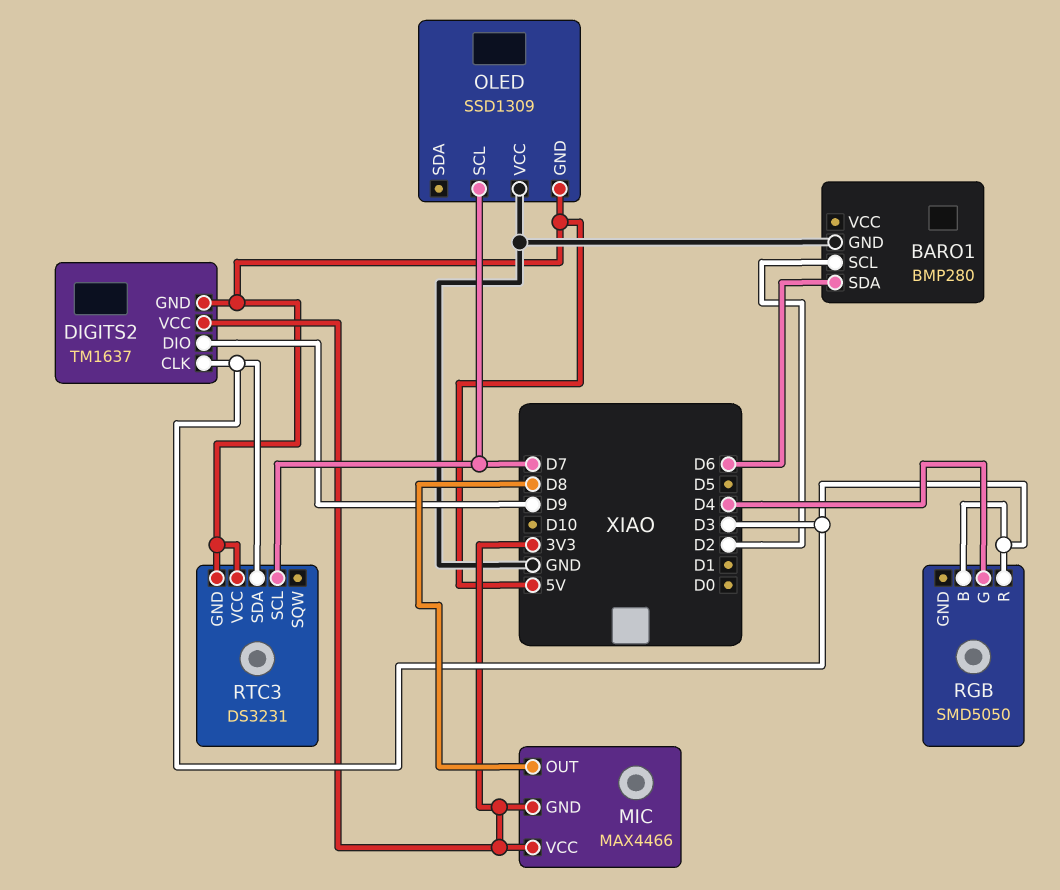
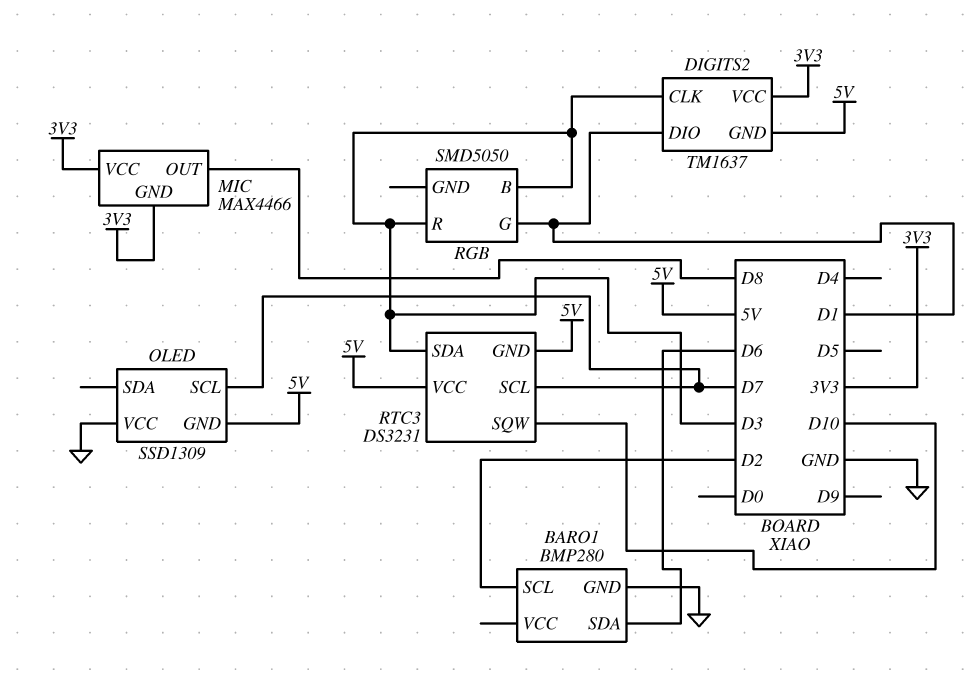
DIGITS2 pin DIO: D9 -> D1
RGB pin G: D4 -> D1
RTC3 pin SQW: none -> D10

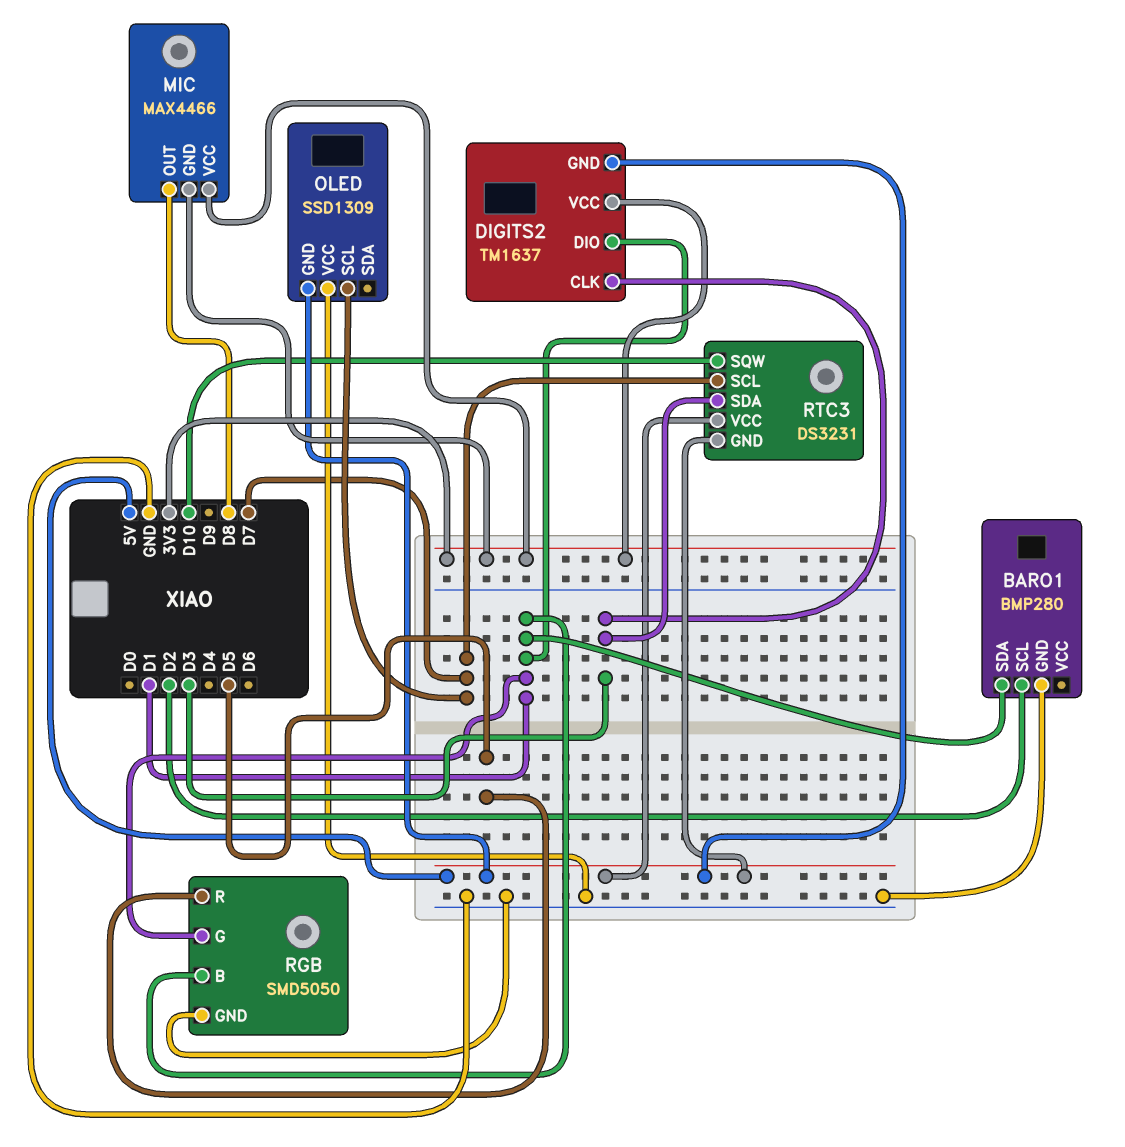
BARO1 pin SDA: D6 -> D1
RGB pin B: D3 -> D1
RGB pin GND: none -> GND
RGB pin R: D3 -> D5

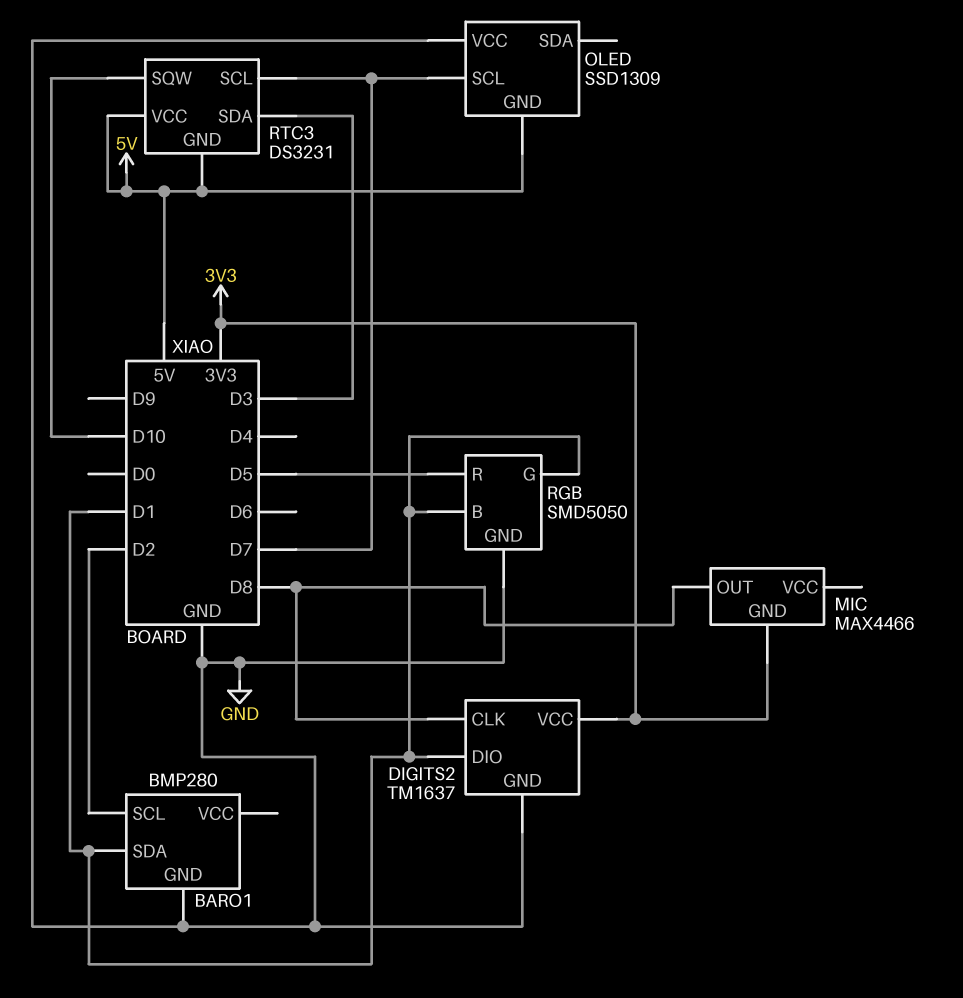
DIGITS2 pin CLK: D3 -> D8
DIGITS2 pin GND: 5V -> GND
MIC pin VCC: 3V3 -> none

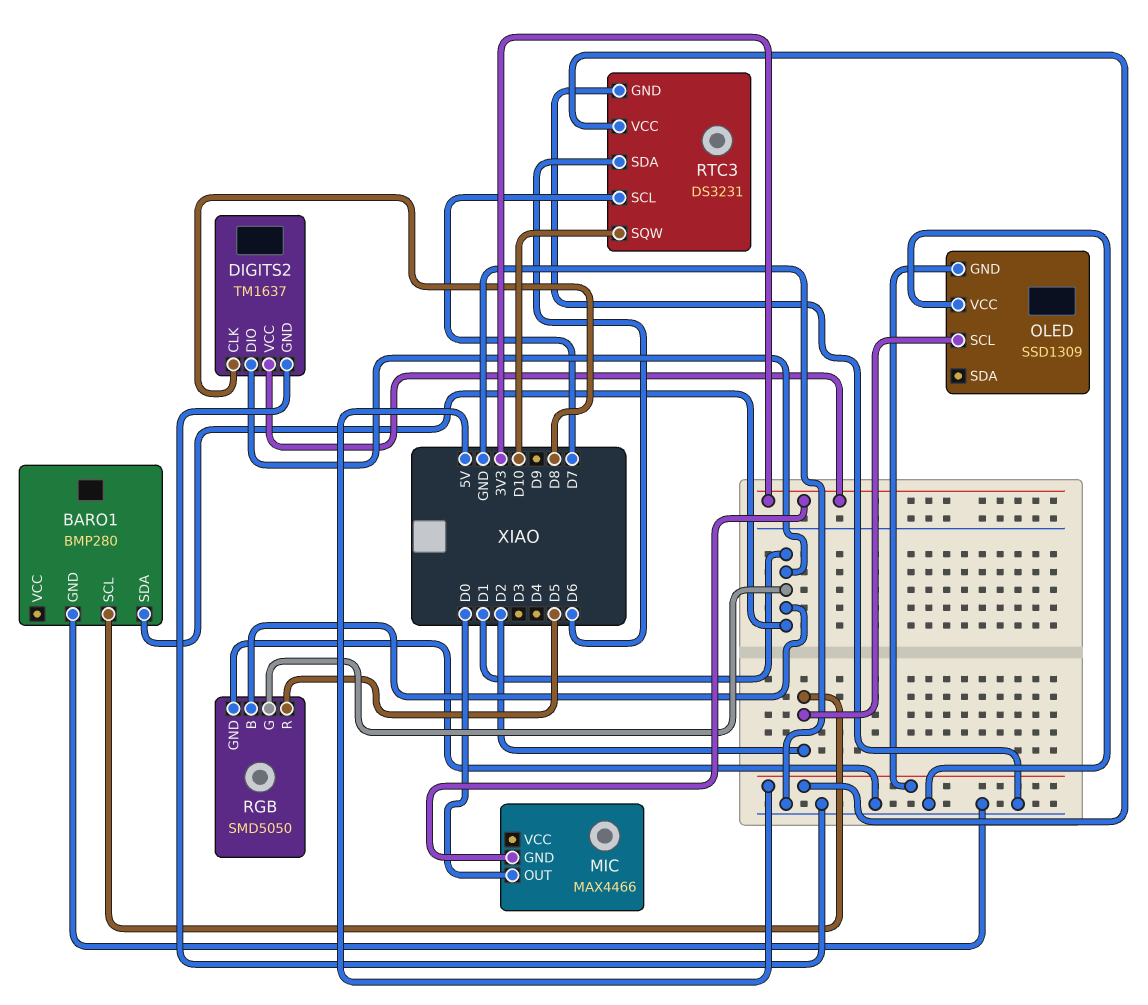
MIC pin OUT: D8 -> D0
OLED pin SCL: D7 -> D2
RTC3 pin GND: 5V -> GND
RTC3 pin SDA: D3 -> D6

